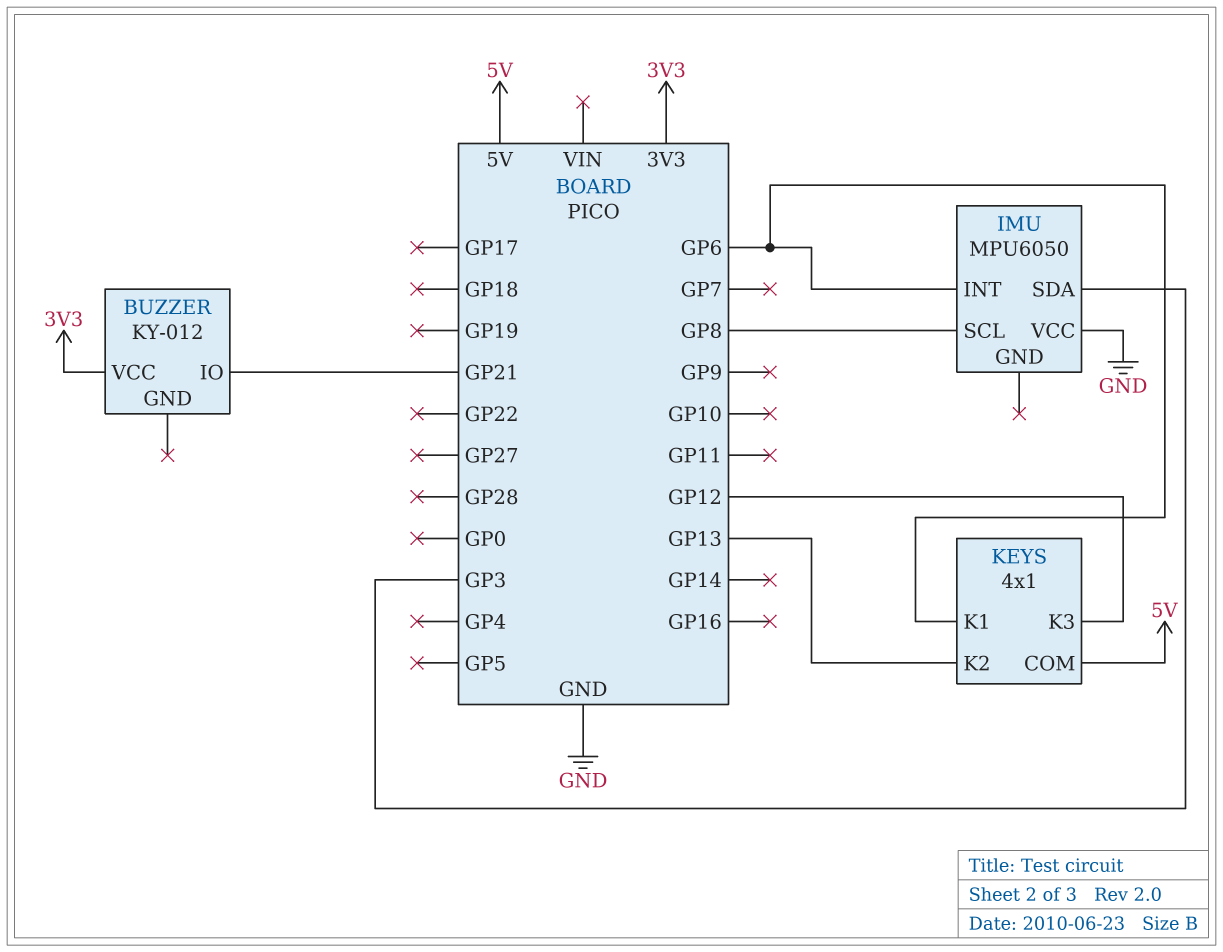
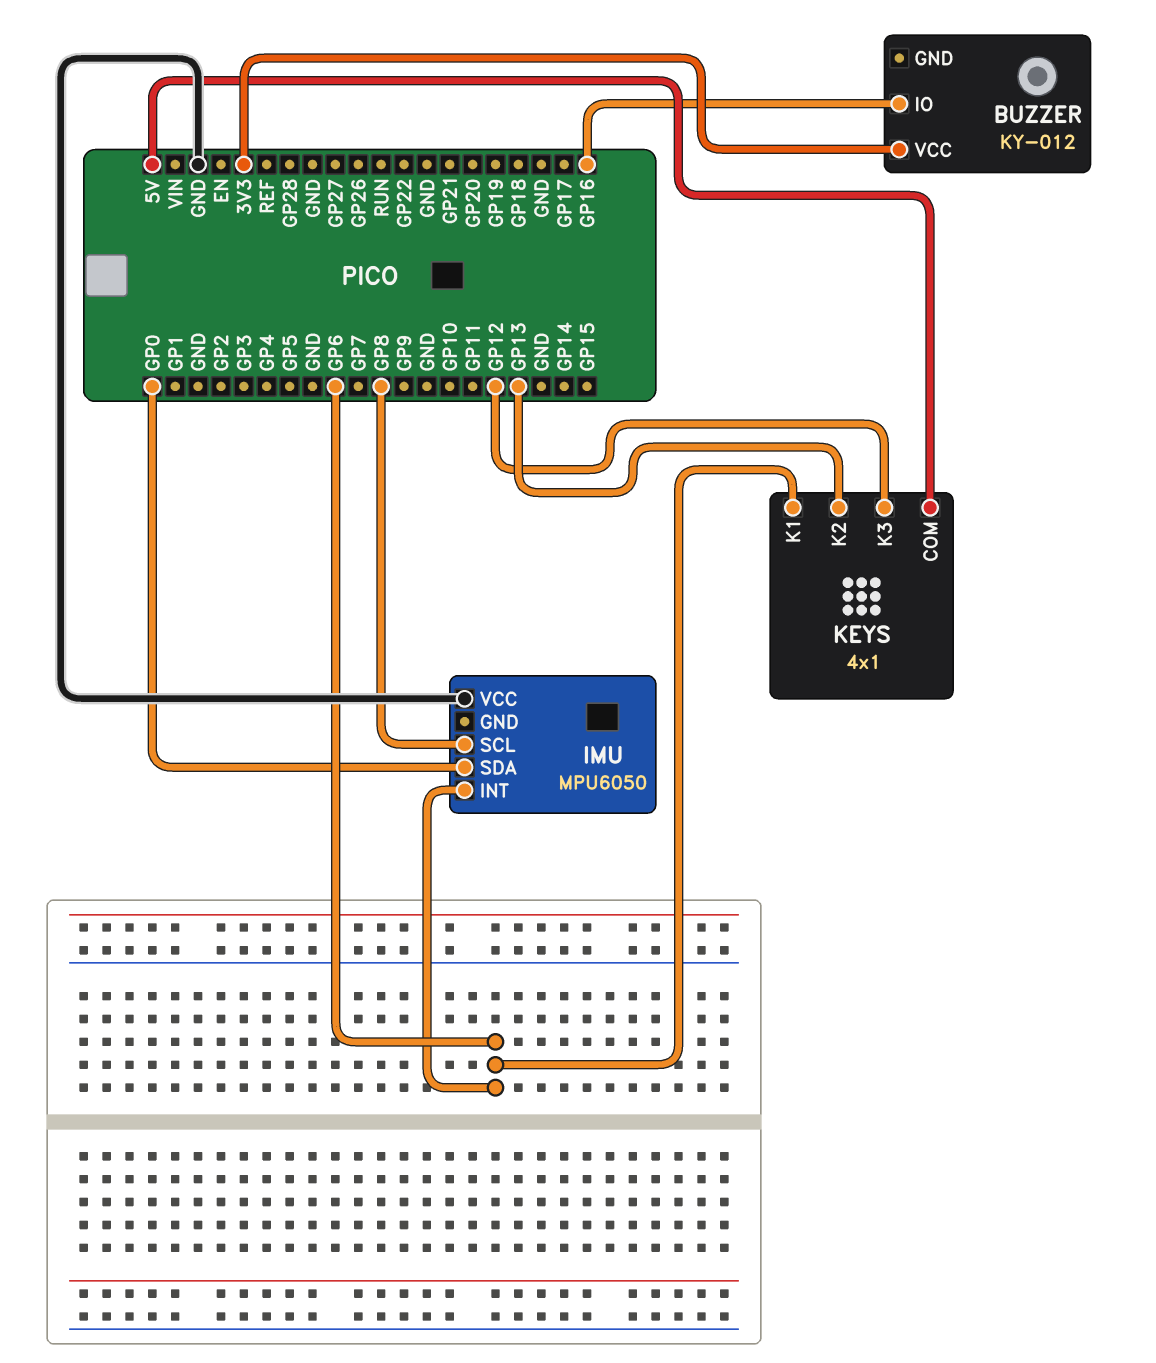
BUZZER pin IO: GP21 -> GP16
IMU pin SDA: GP3 -> GP0

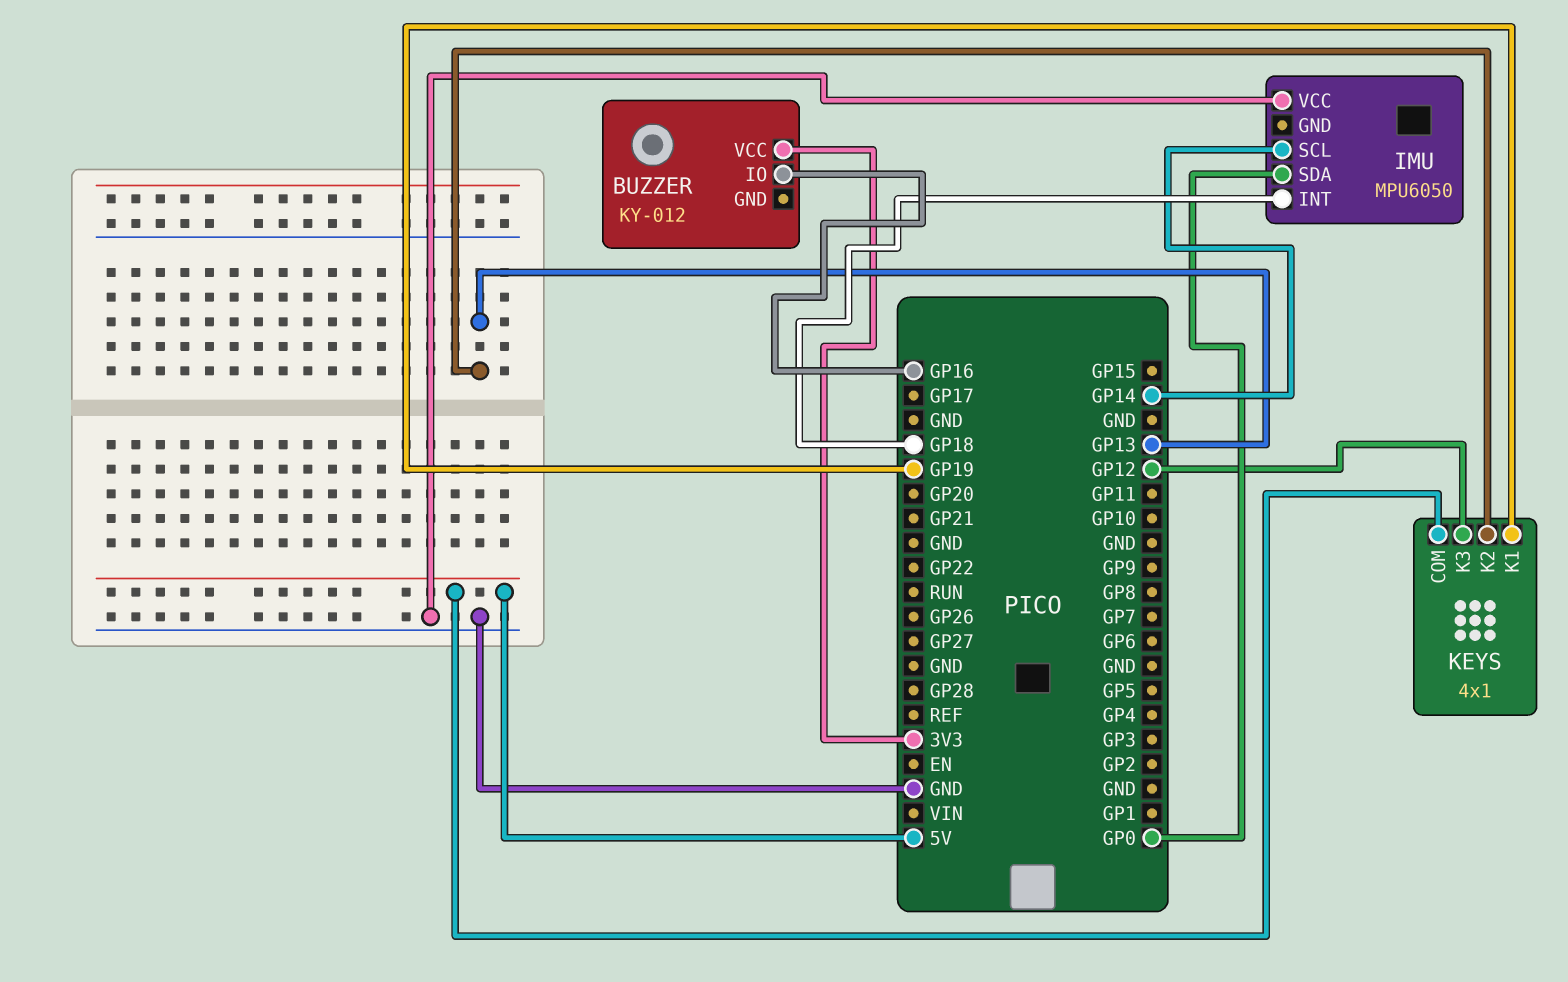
IMU pin INT: GP6 -> GP18
IMU pin SCL: GP8 -> GP14
KEYS pin K1: GP6 -> GP19

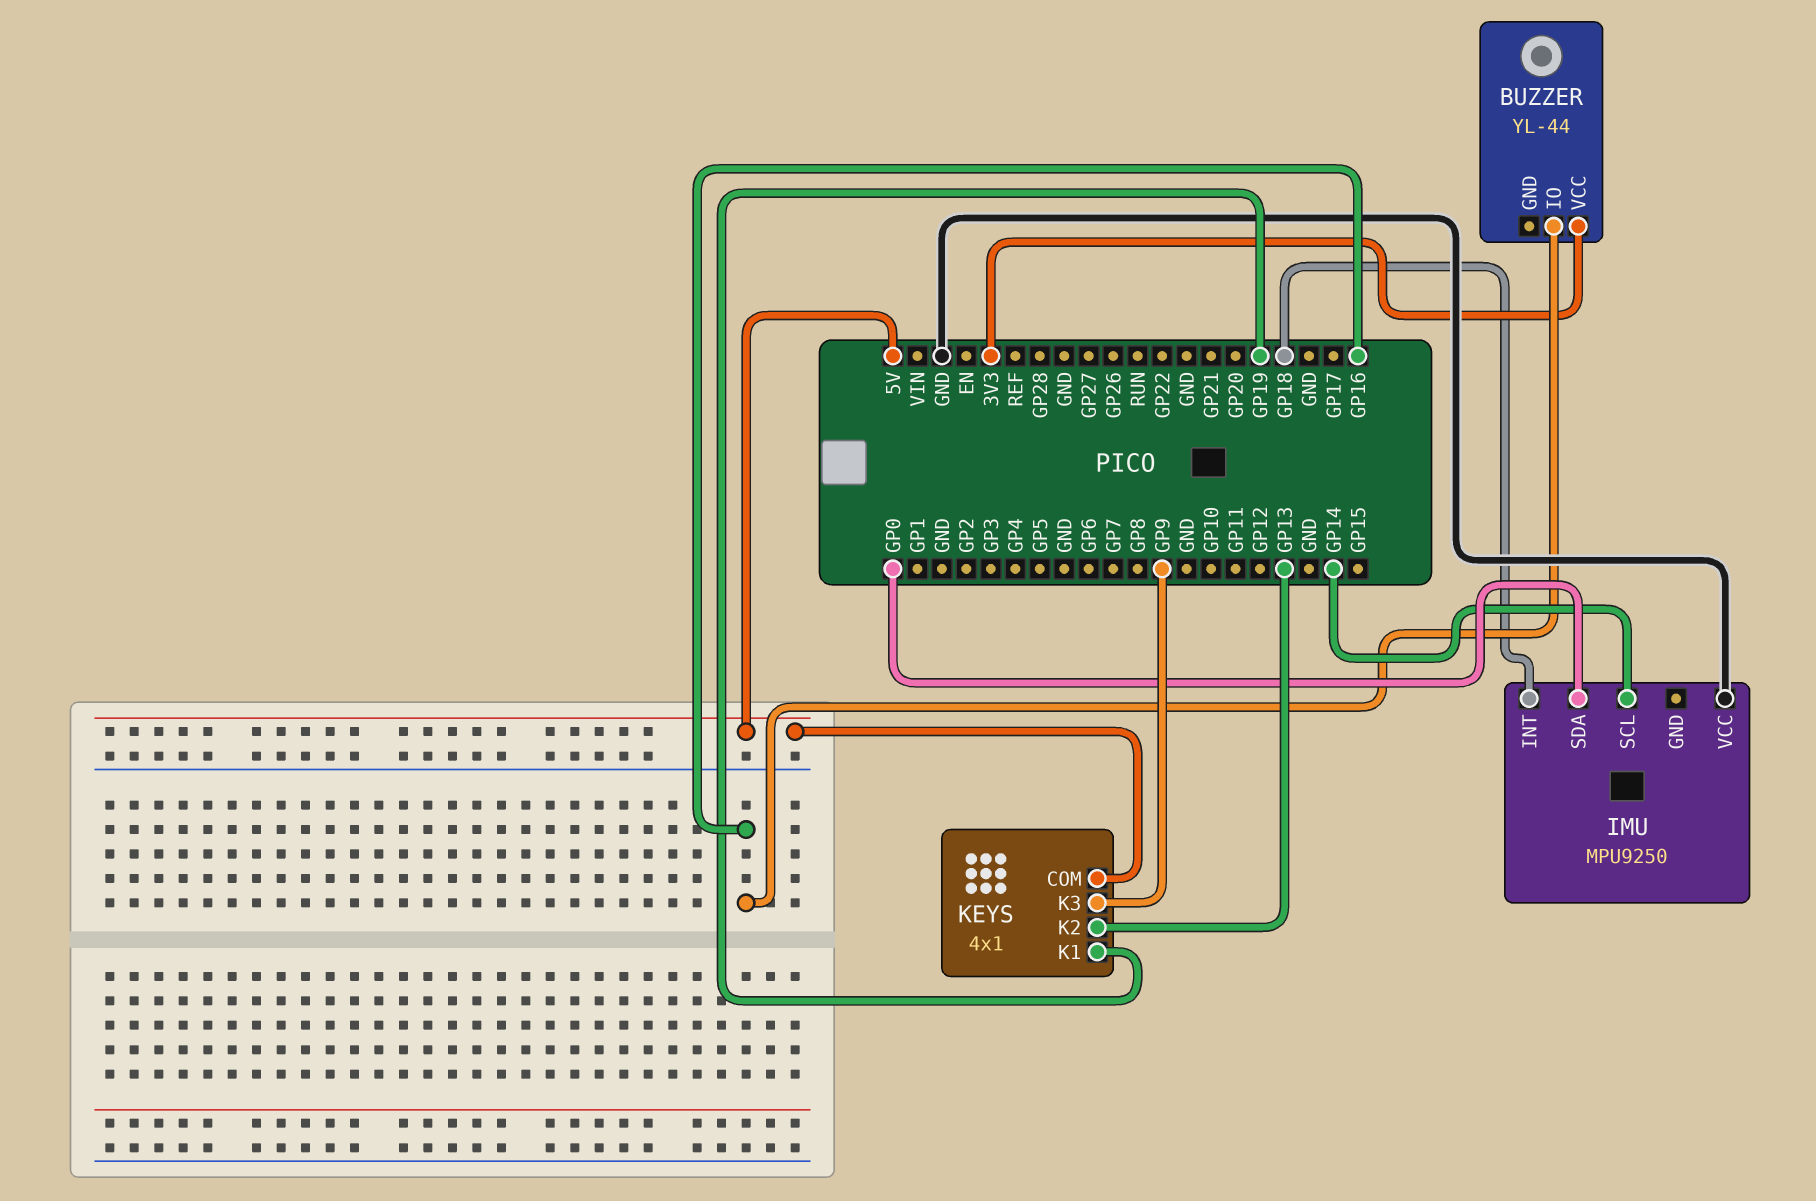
BUZZER: KY-012 -> YL-44
IMU: MPU6050 -> MPU9250
KEYS pin K3: GP12 -> GP9

